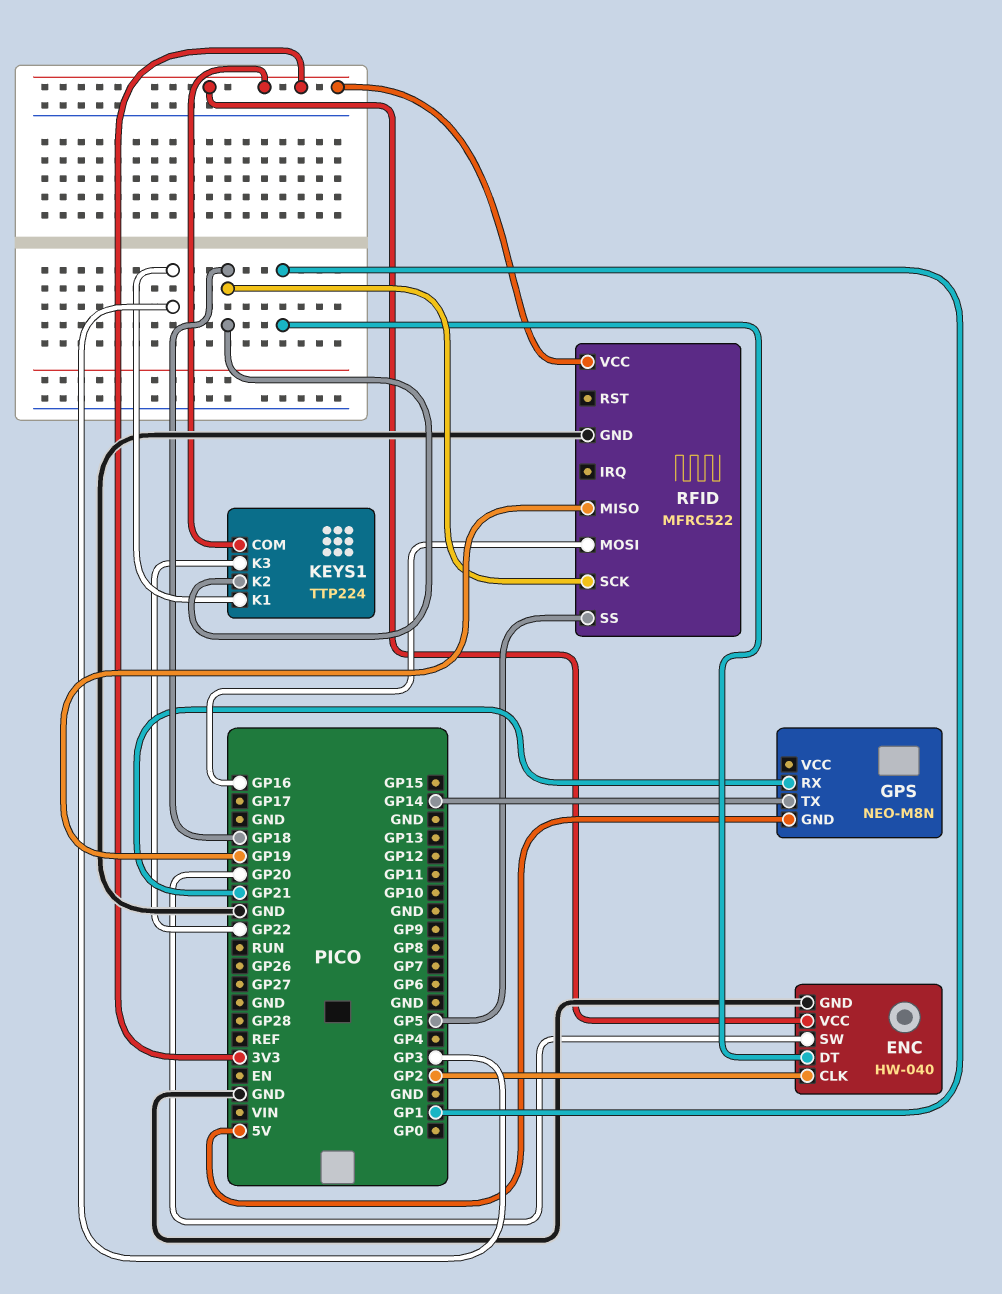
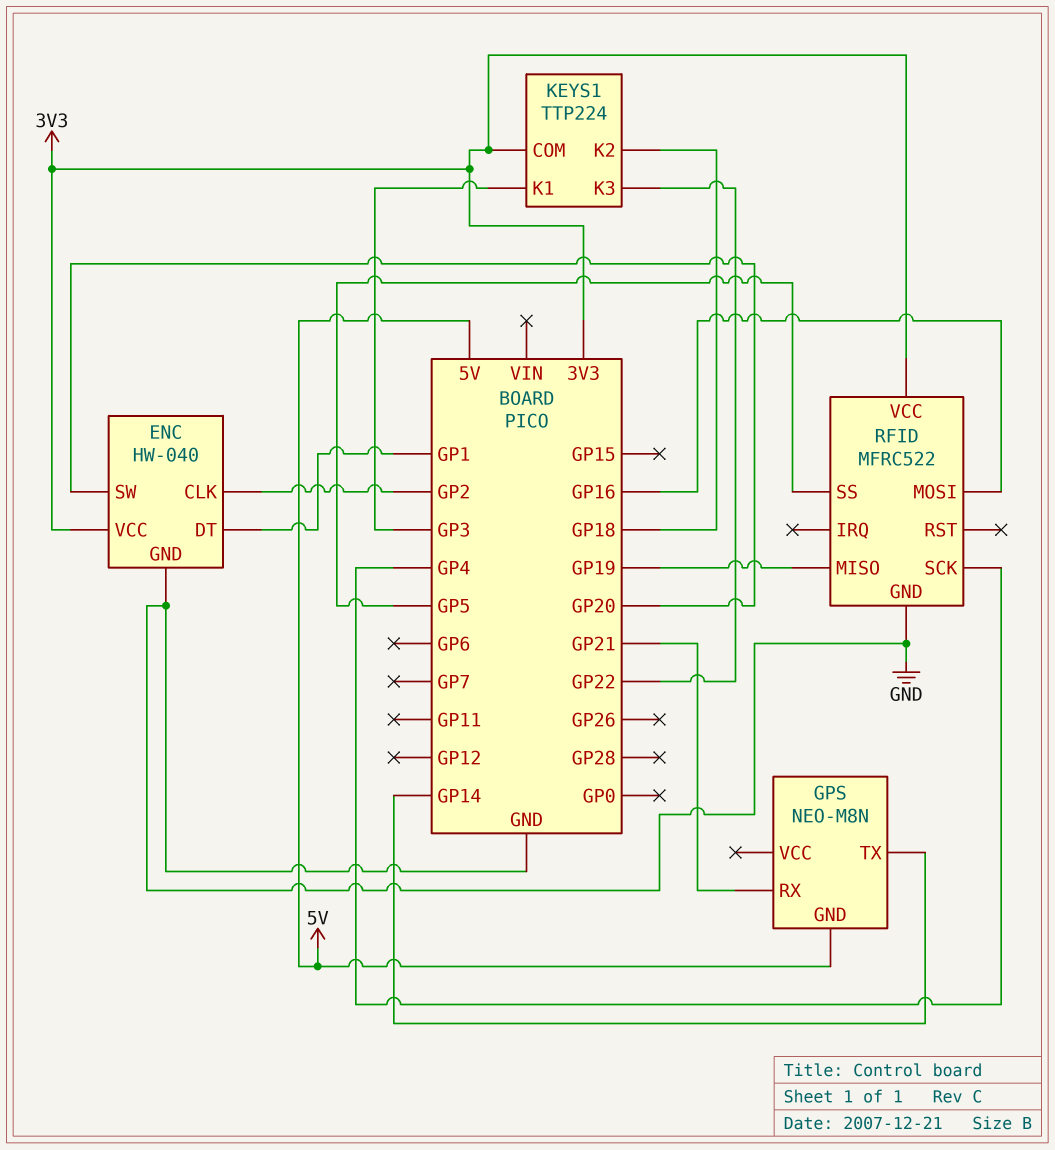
RFID pin SCK: GP18 -> GP4

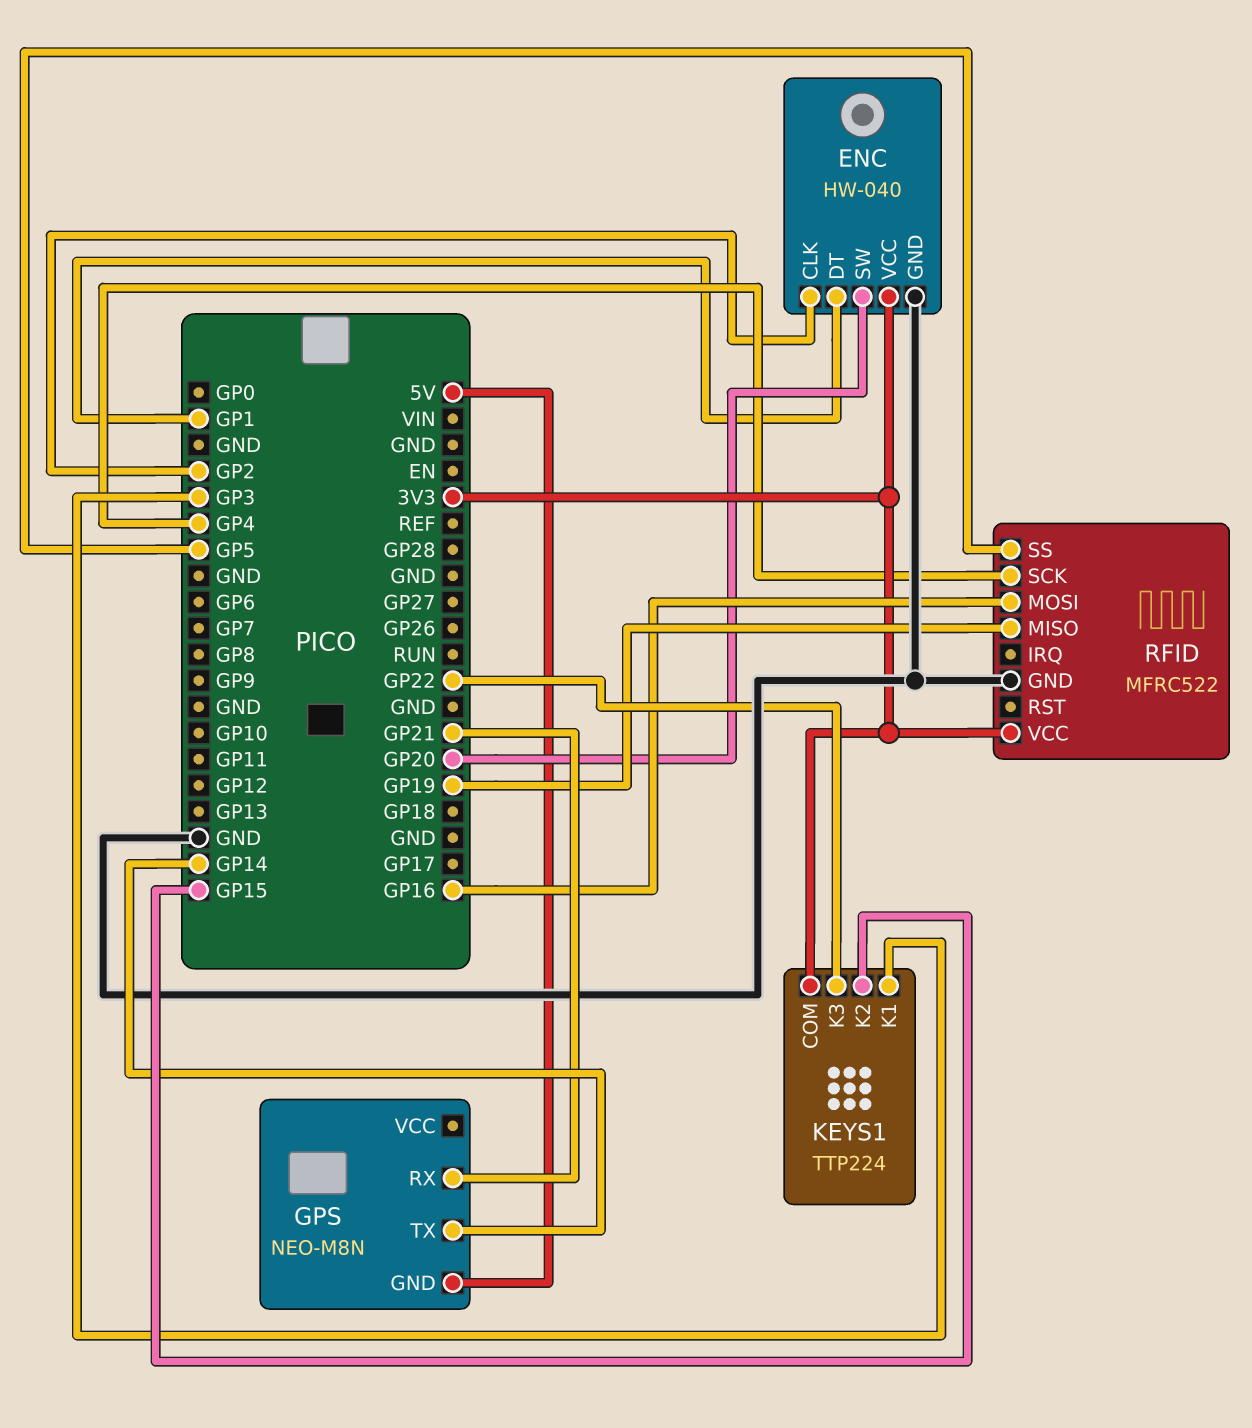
KEYS1 pin K2: GP18 -> GP15

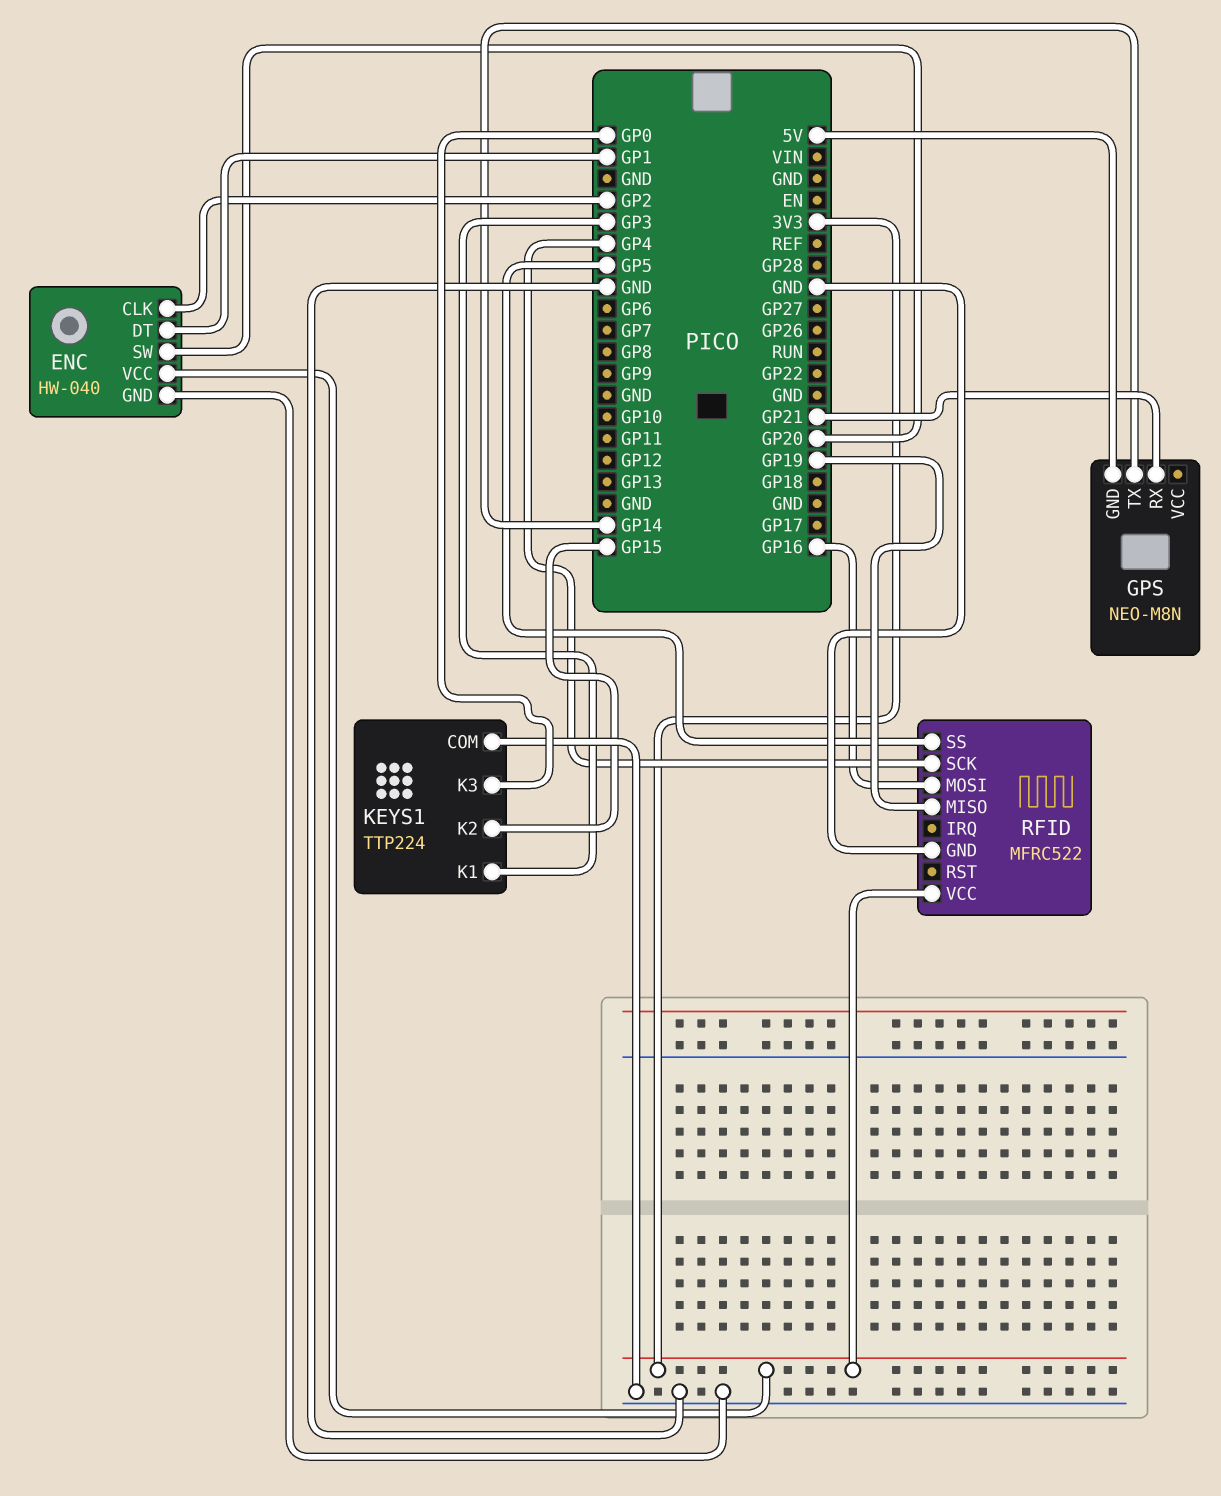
KEYS1 pin COM: 3V3 -> GND
KEYS1 pin K3: GP22 -> GP0

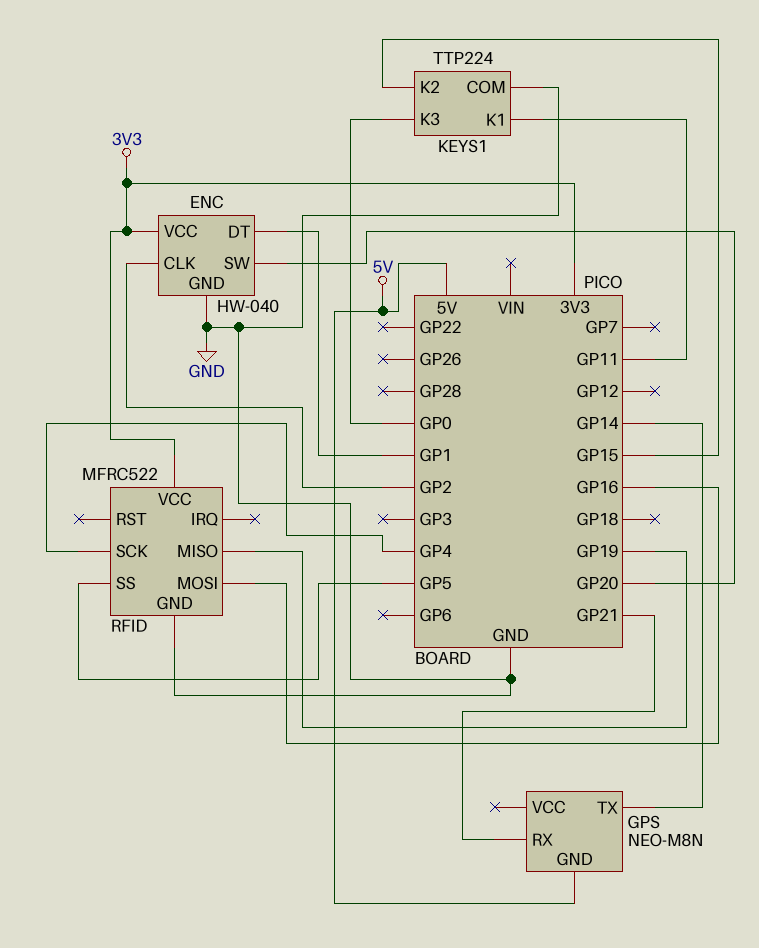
KEYS1 pin K1: GP3 -> GP11

